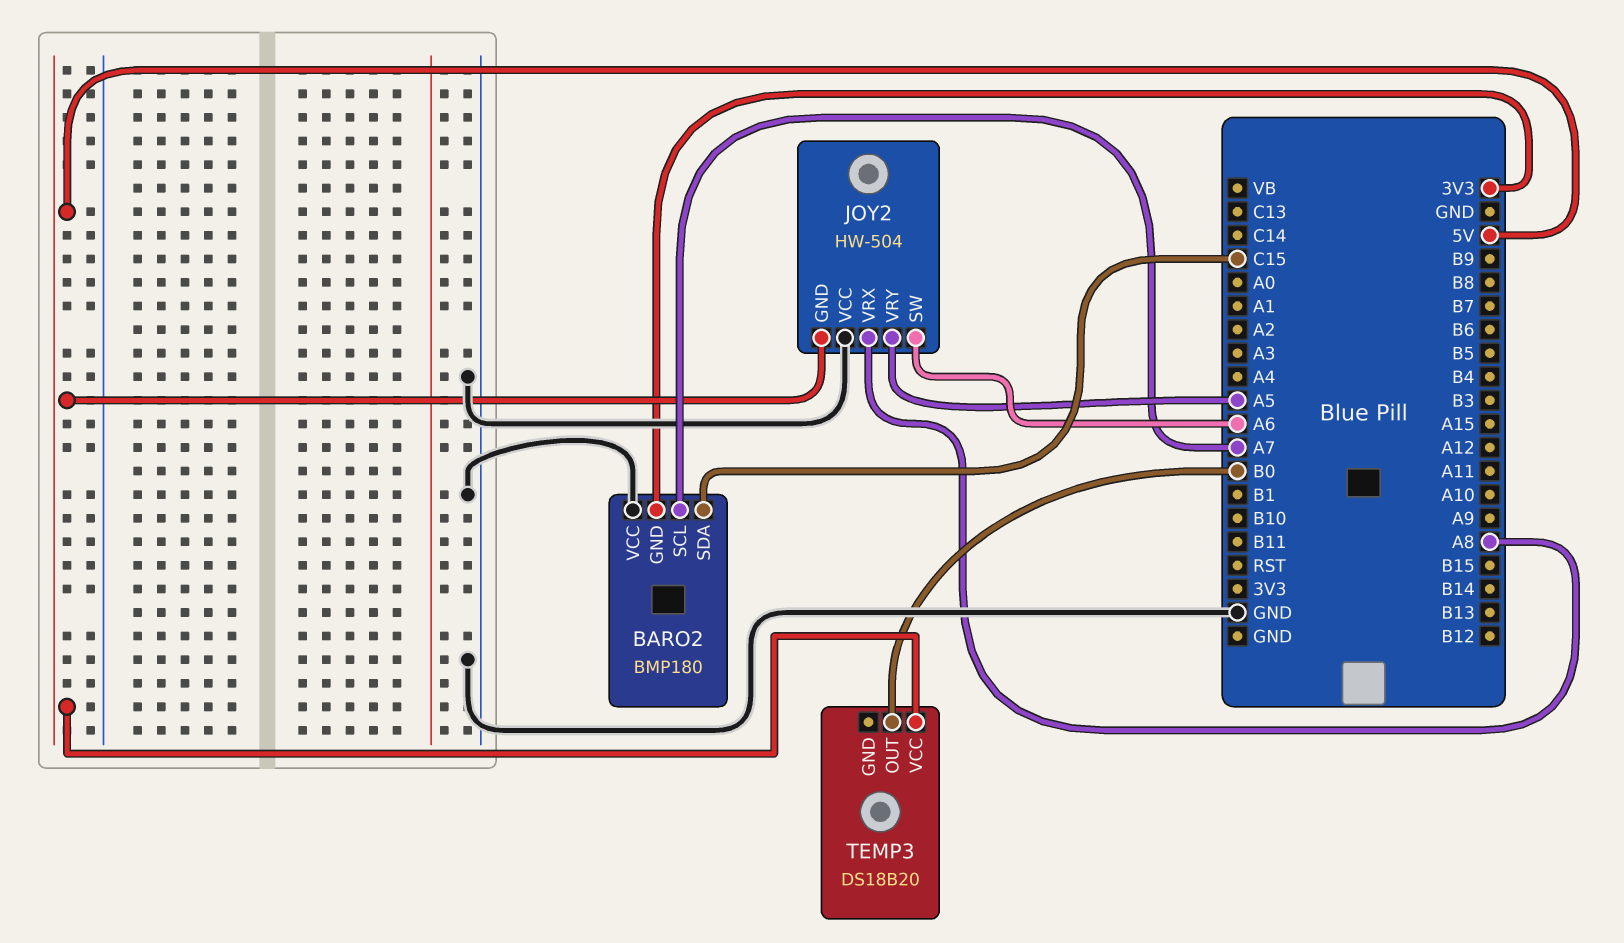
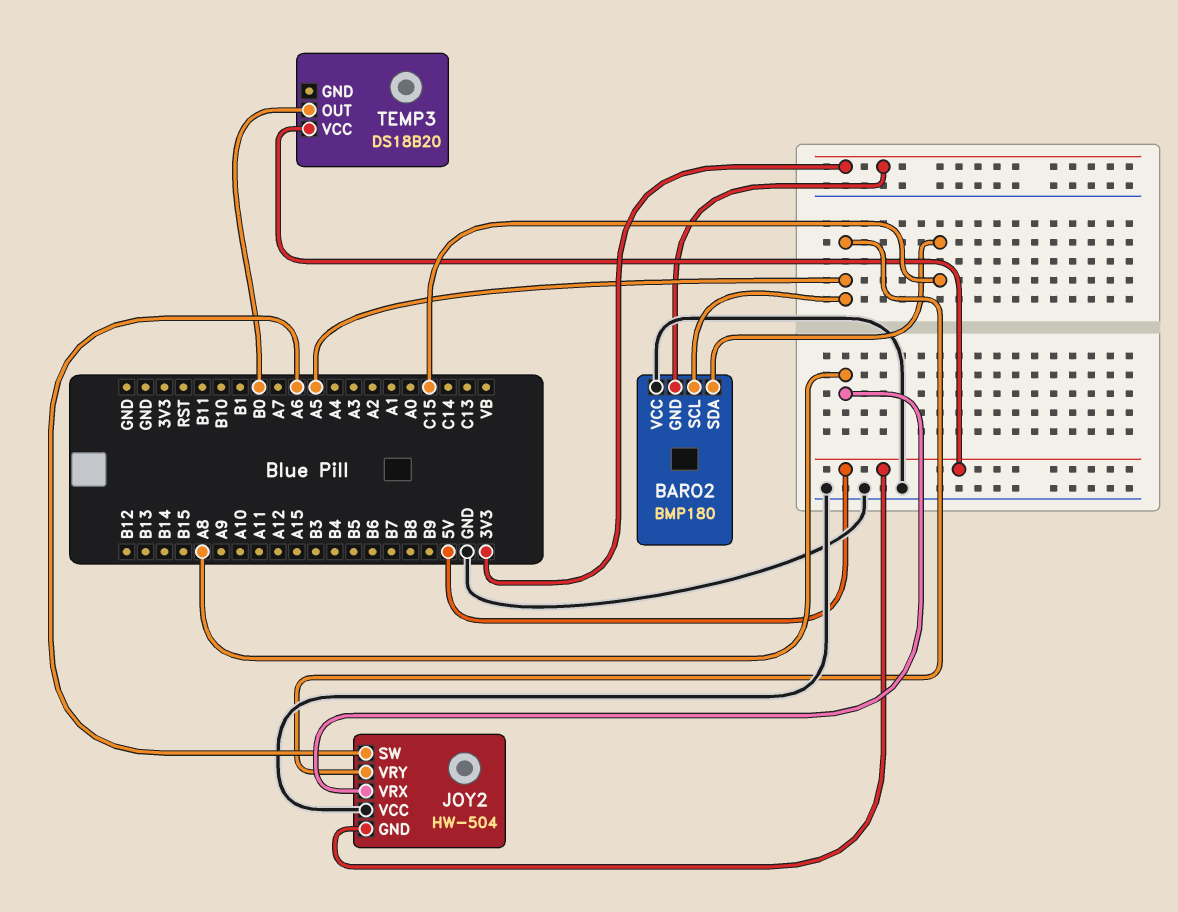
BARO2 pin SCL: A7 -> A5

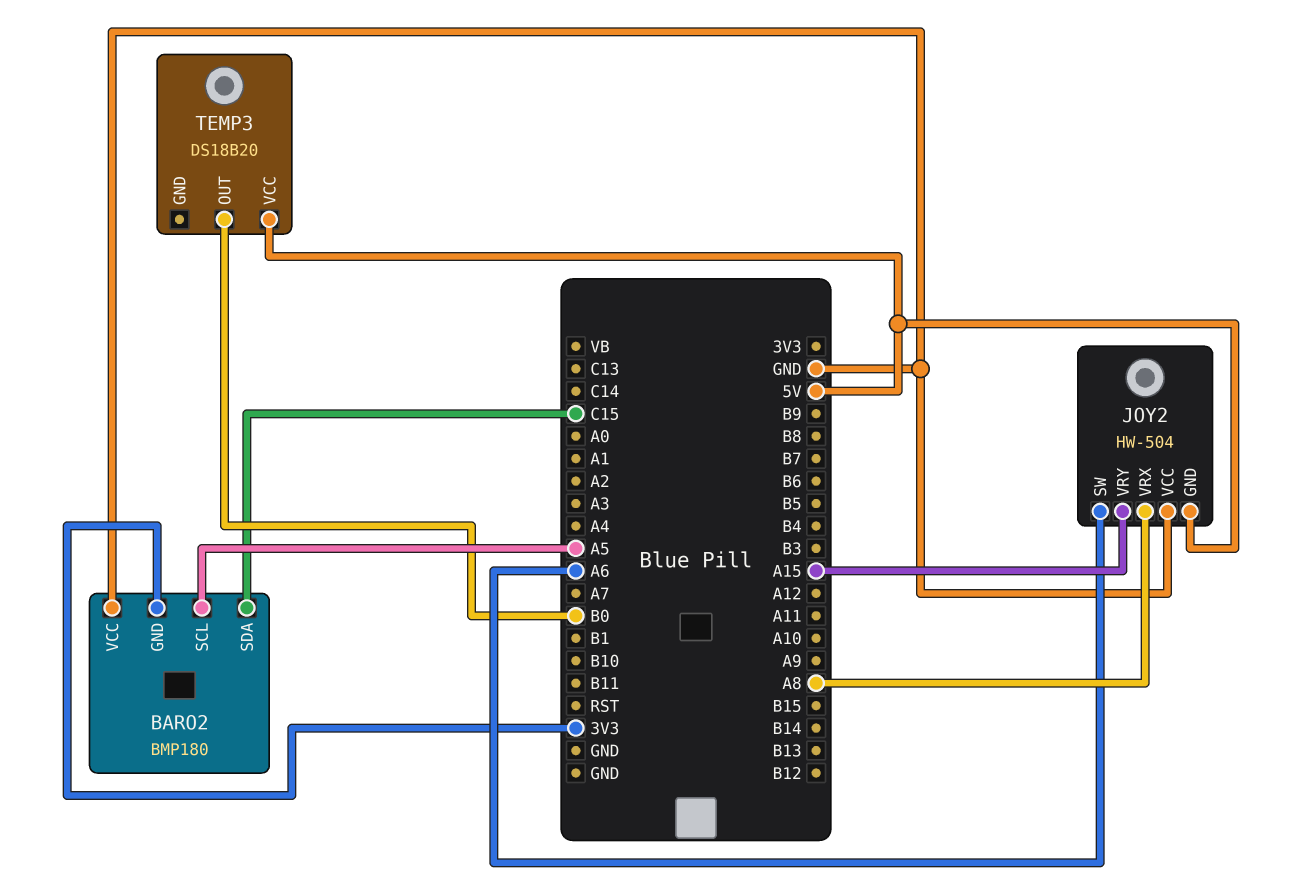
JOY2 pin VRY: A5 -> A15

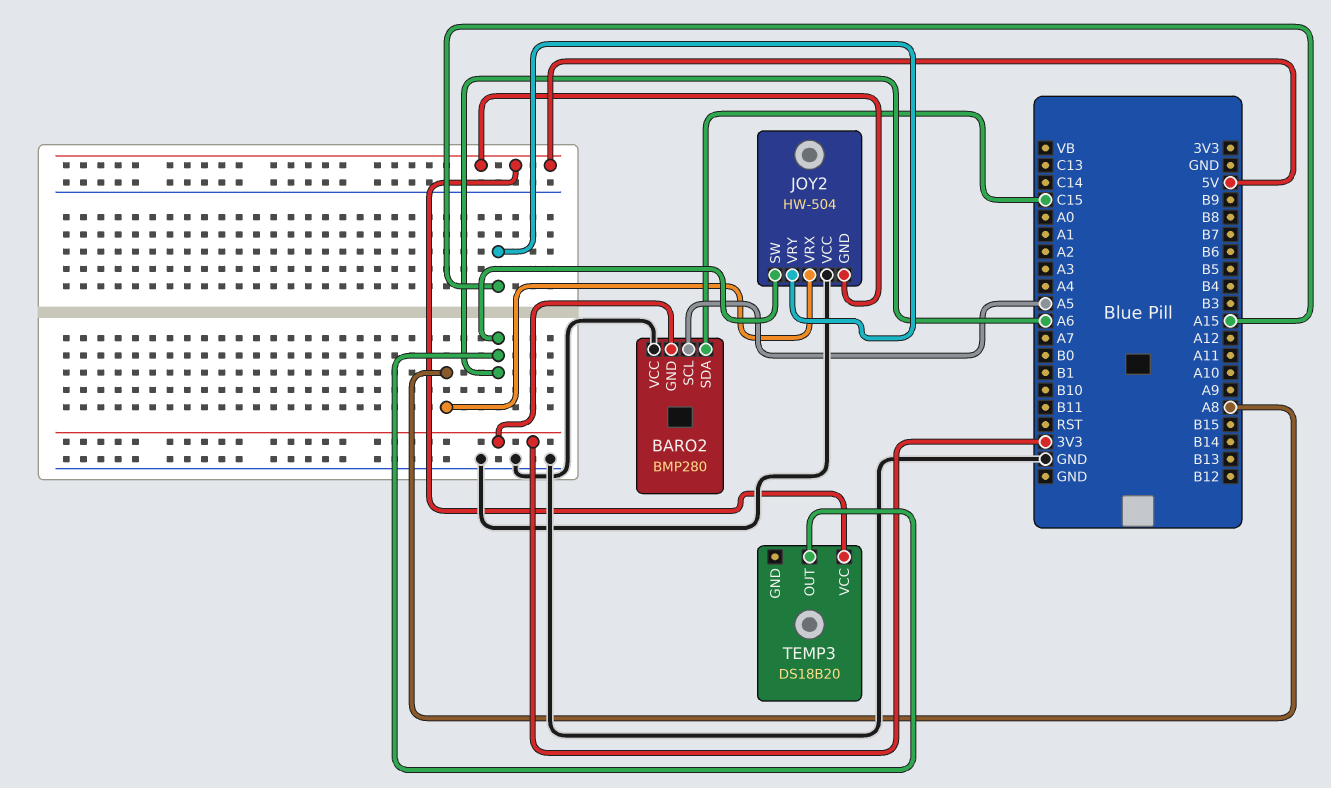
BARO2: BMP180 -> BMP280
TEMP3 pin OUT: B0 -> A6

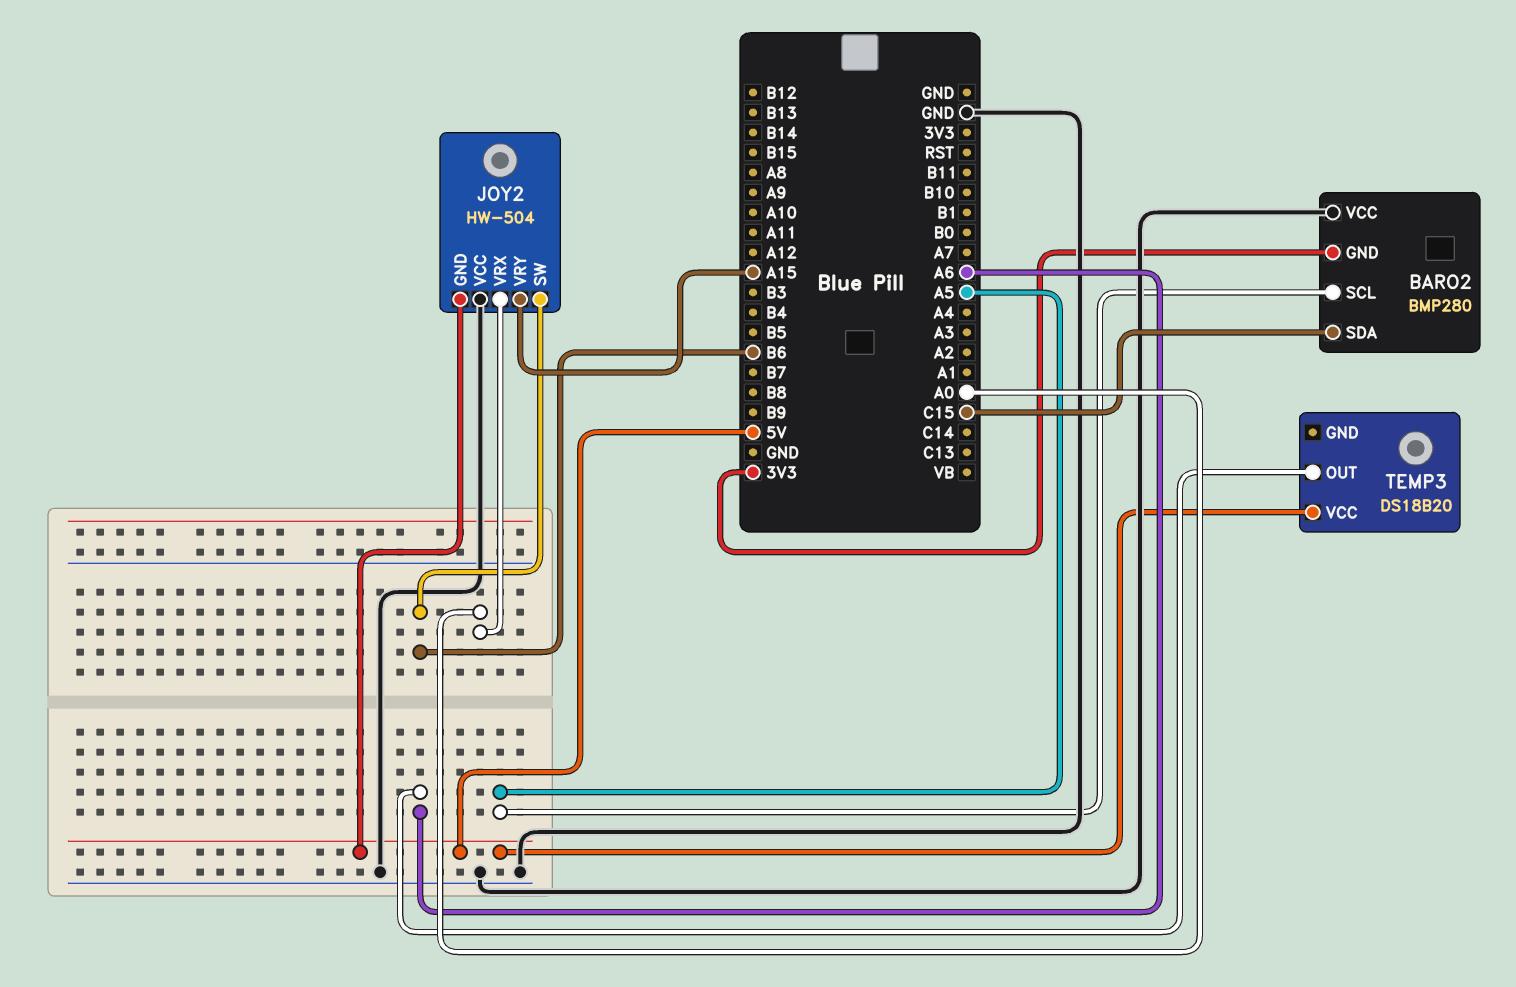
JOY2 pin SW: A6 -> B6
JOY2 pin VRX: A8 -> A0

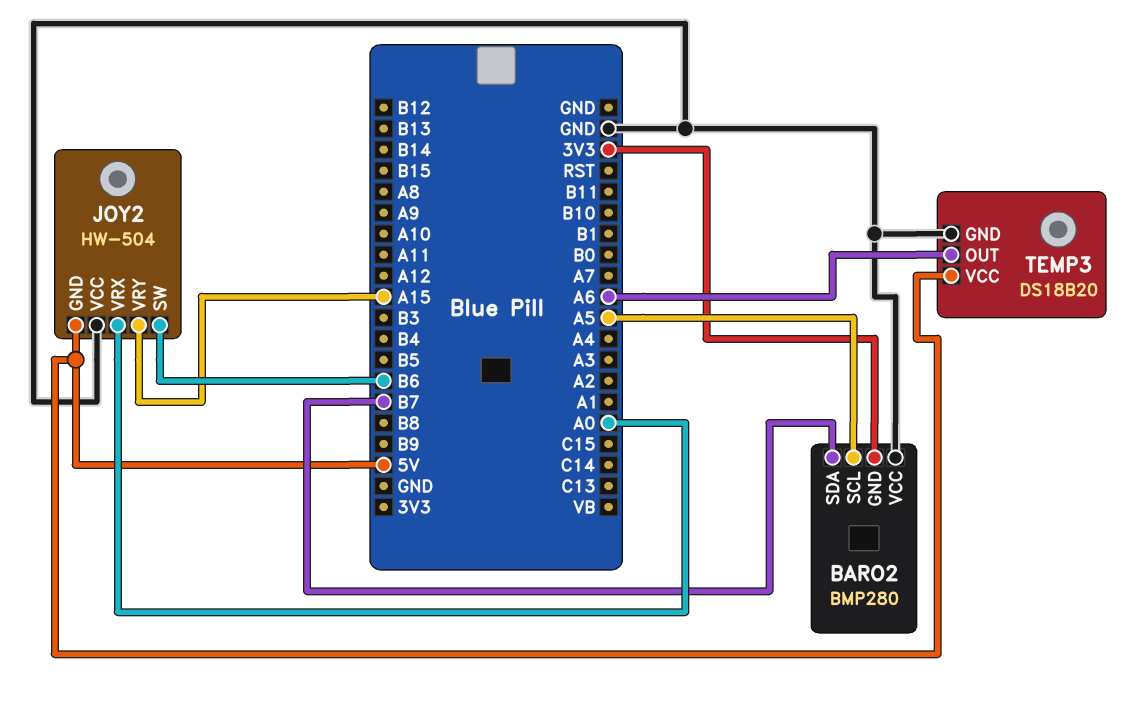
BARO2 pin SDA: C15 -> B7
TEMP3 pin GND: none -> GND

